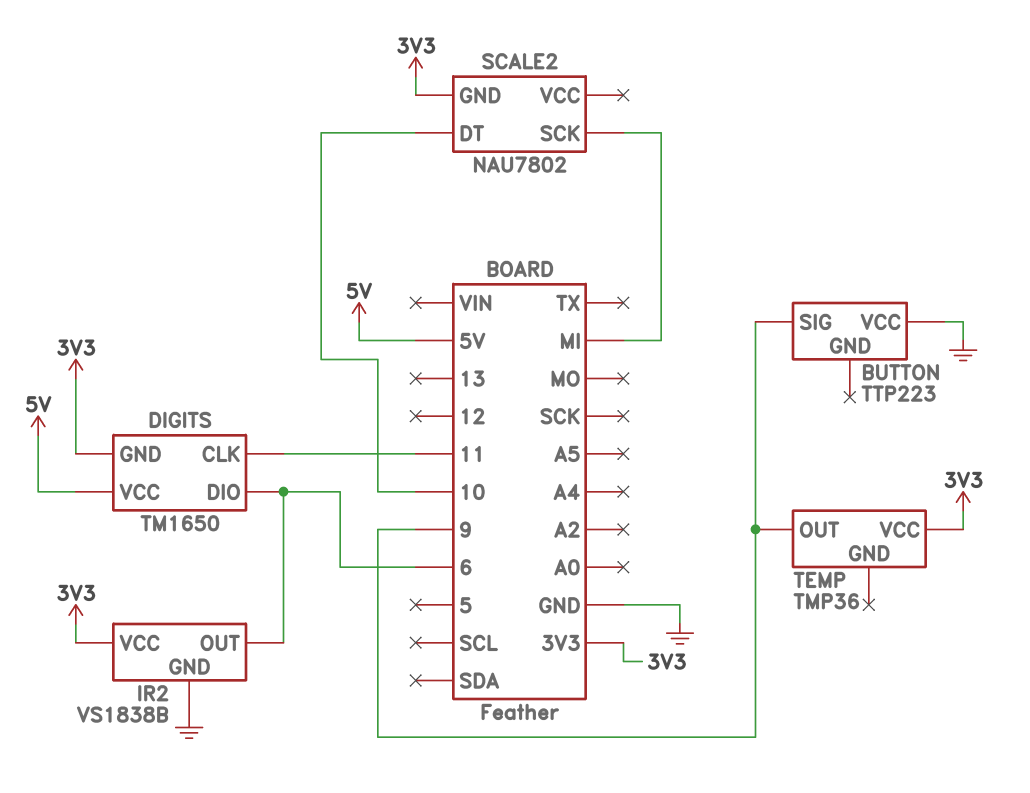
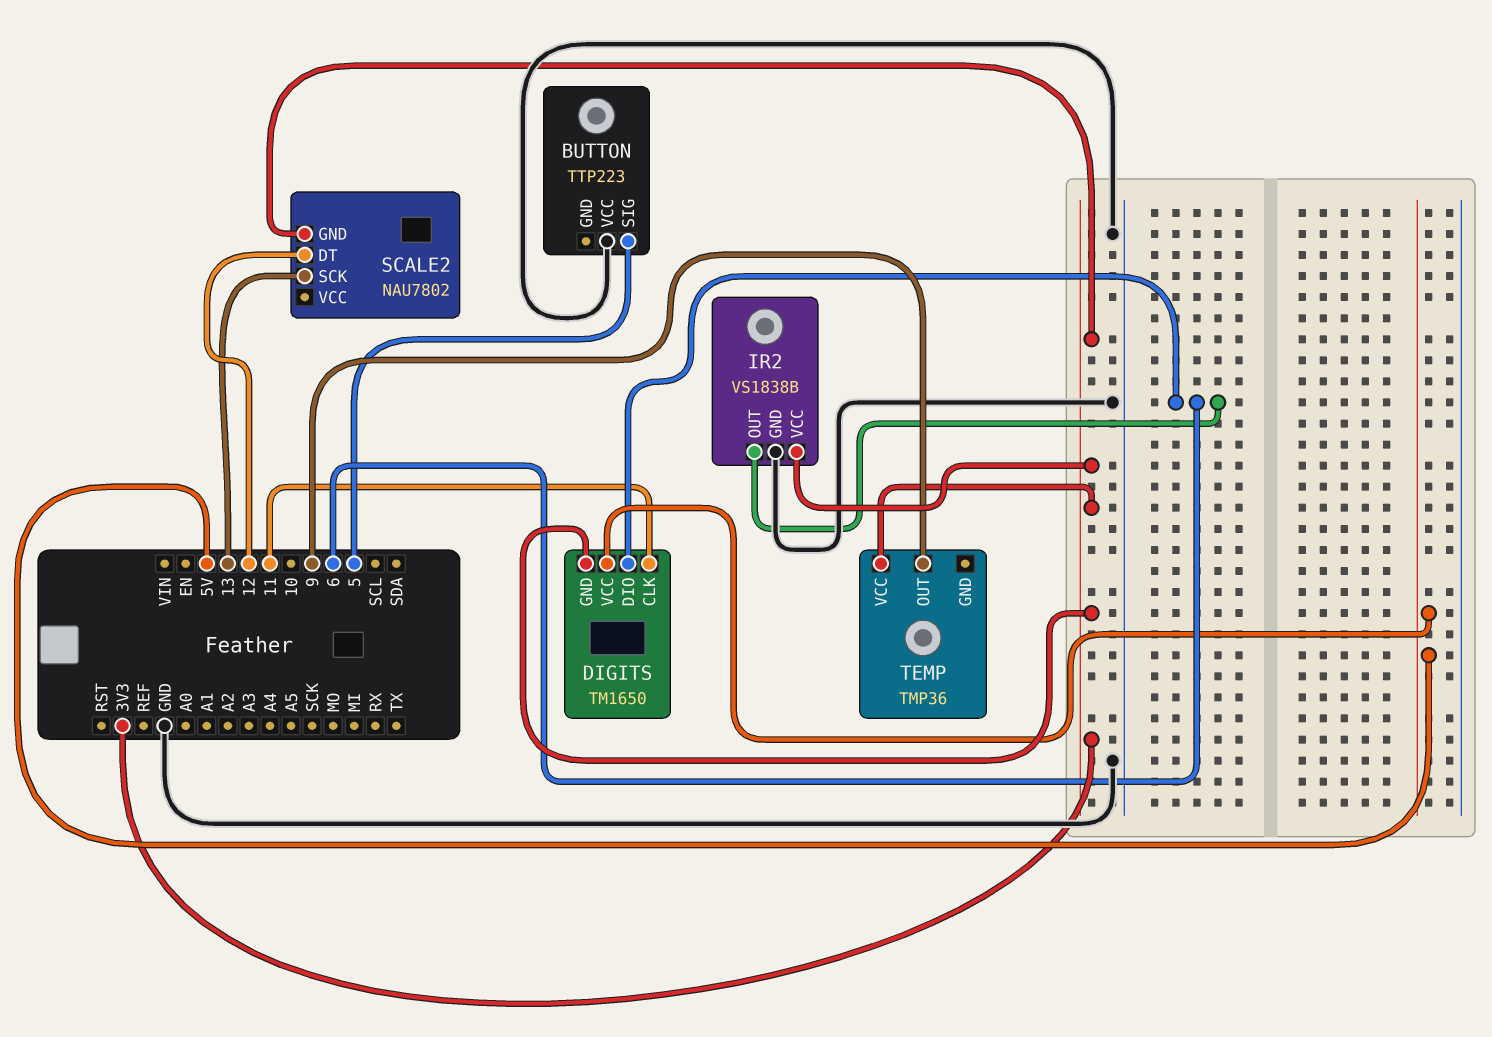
BUTTON pin SIG: 9 -> 5
SCALE2 pin DT: 10 -> 12
SCALE2 pin SCK: MI -> 13

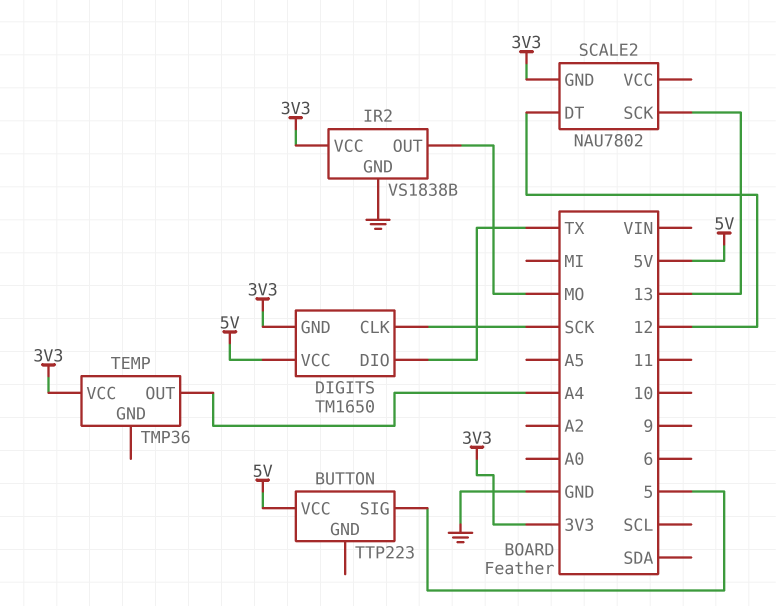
BUTTON pin VCC: GND -> 5V
DIGITS pin CLK: 11 -> SCK
DIGITS pin DIO: 6 -> TX
IR2 pin OUT: 6 -> MO
TEMP pin OUT: 9 -> A4

